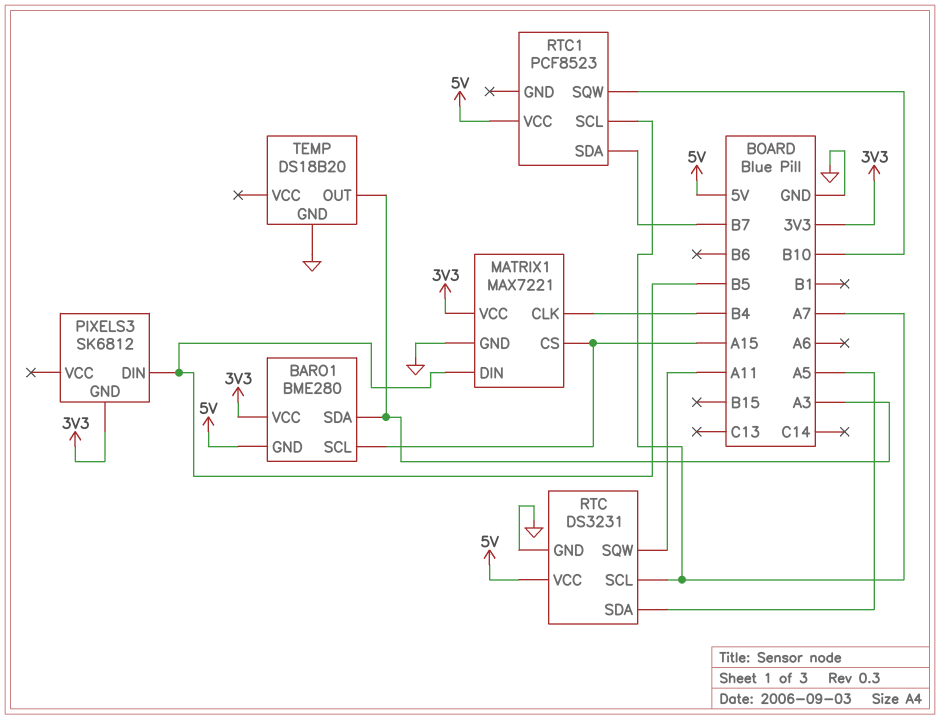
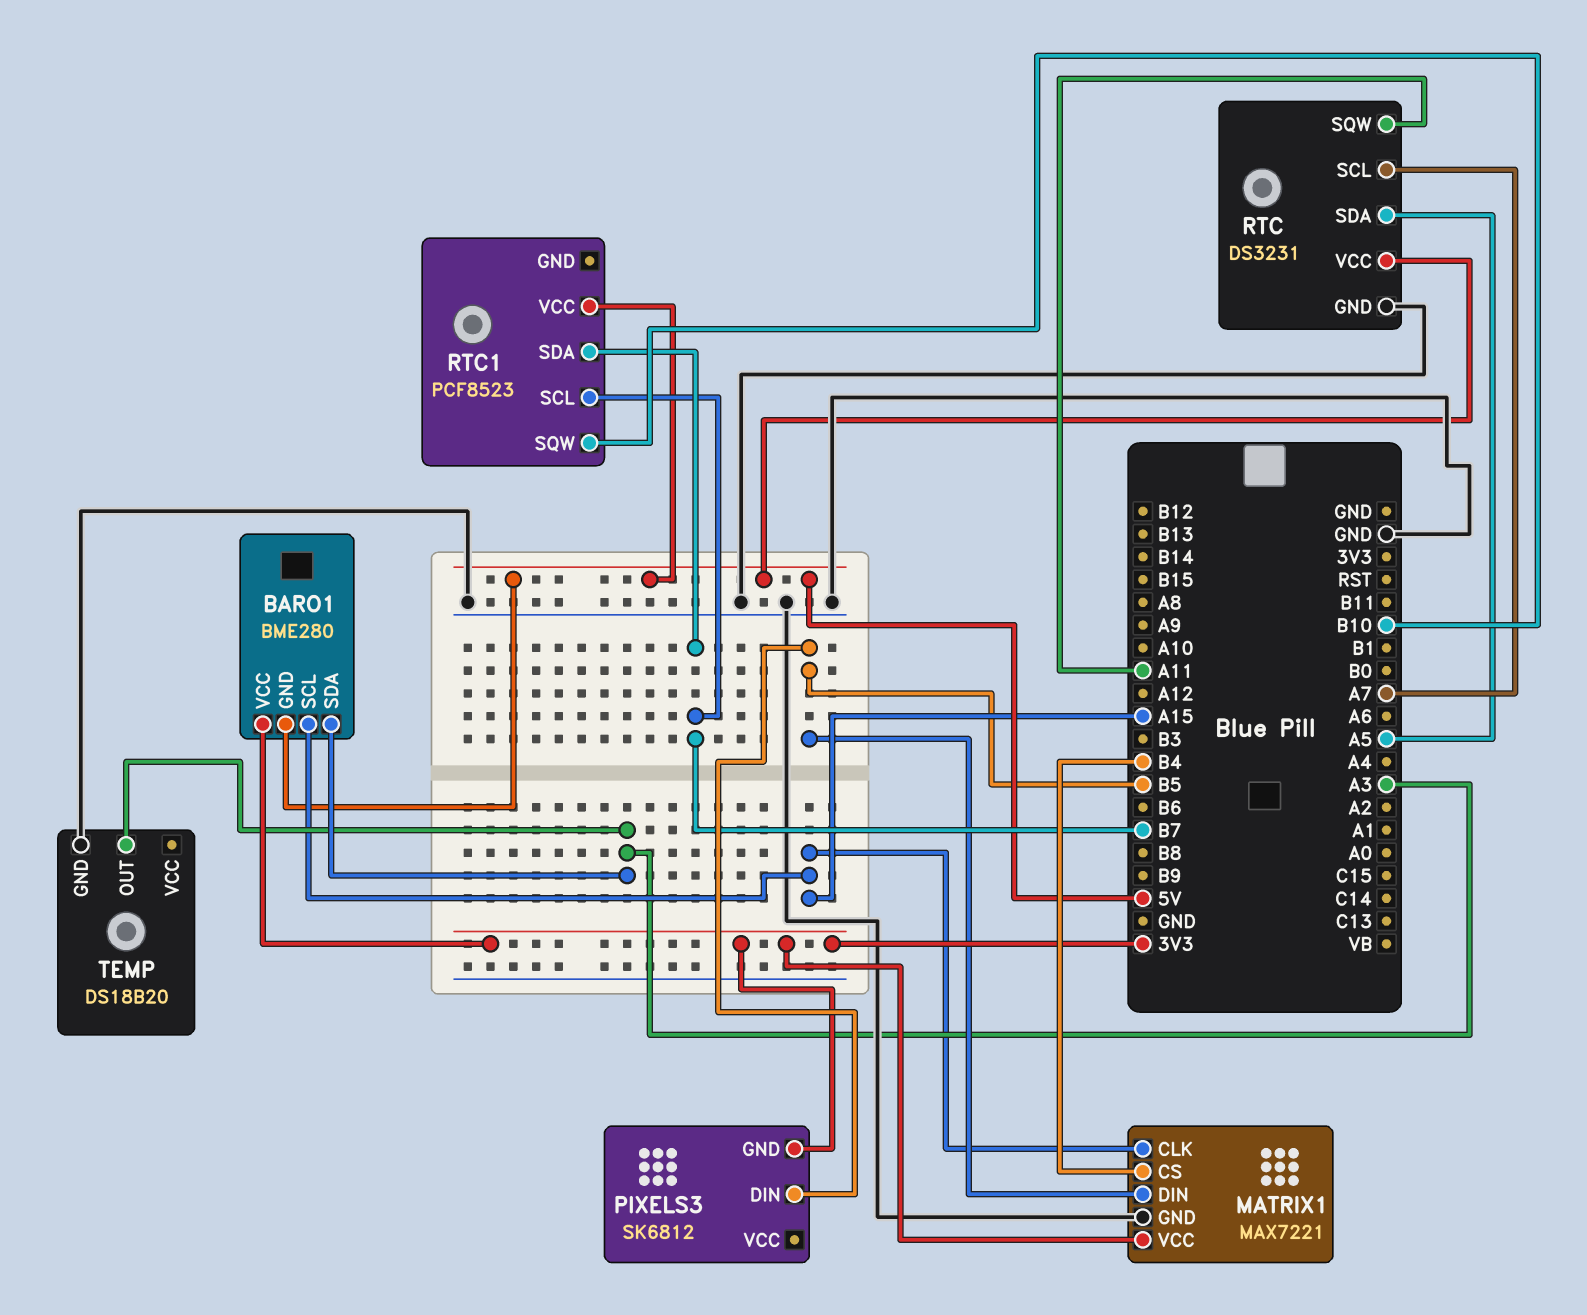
MATRIX1 pin CLK: B4 -> A15
MATRIX1 pin CS: A15 -> B4
RTC1 pin SCL: A7 -> B7

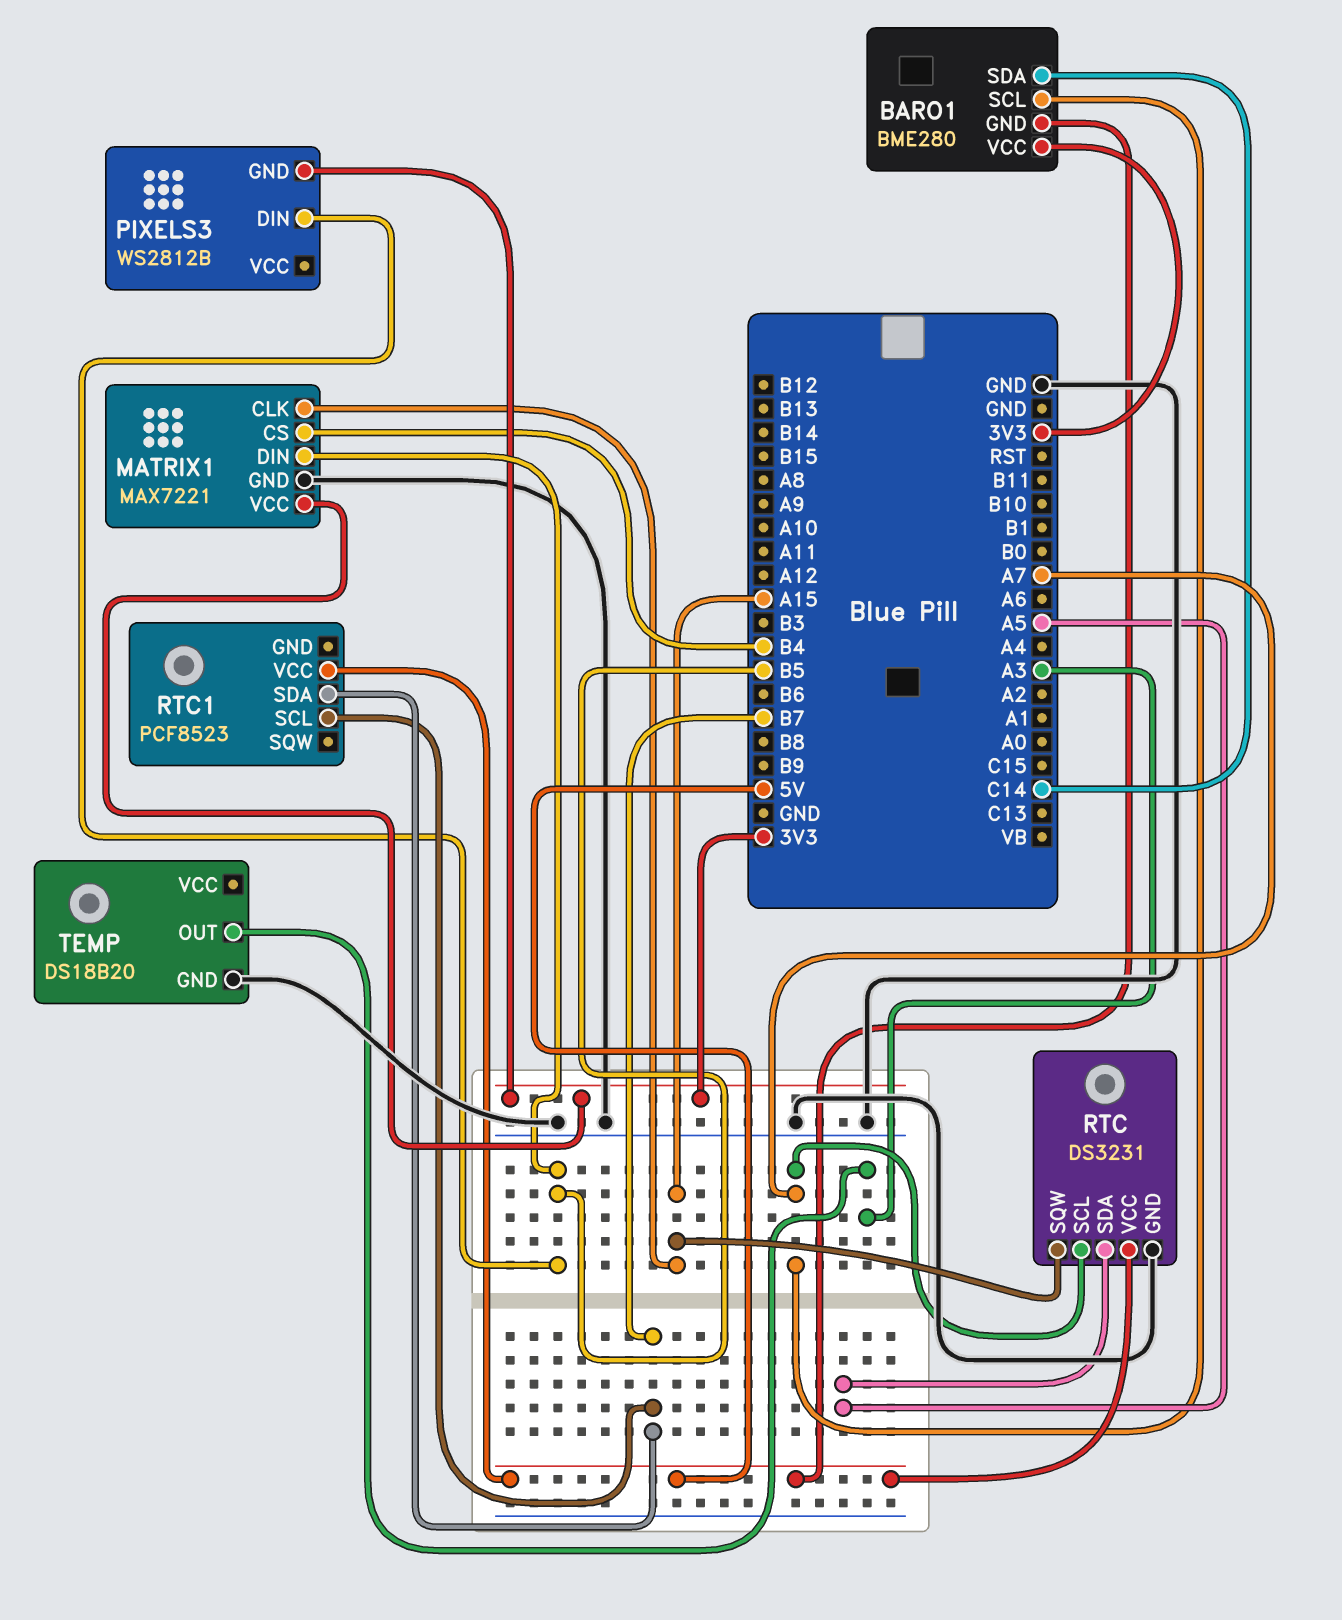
BARO1 pin SCL: A15 -> A7
BARO1 pin SDA: A3 -> C14
PIXELS3: SK6812 -> WS2812B
RTC pin SQW: A11 -> A15
RTC1 pin SQW: B10 -> none

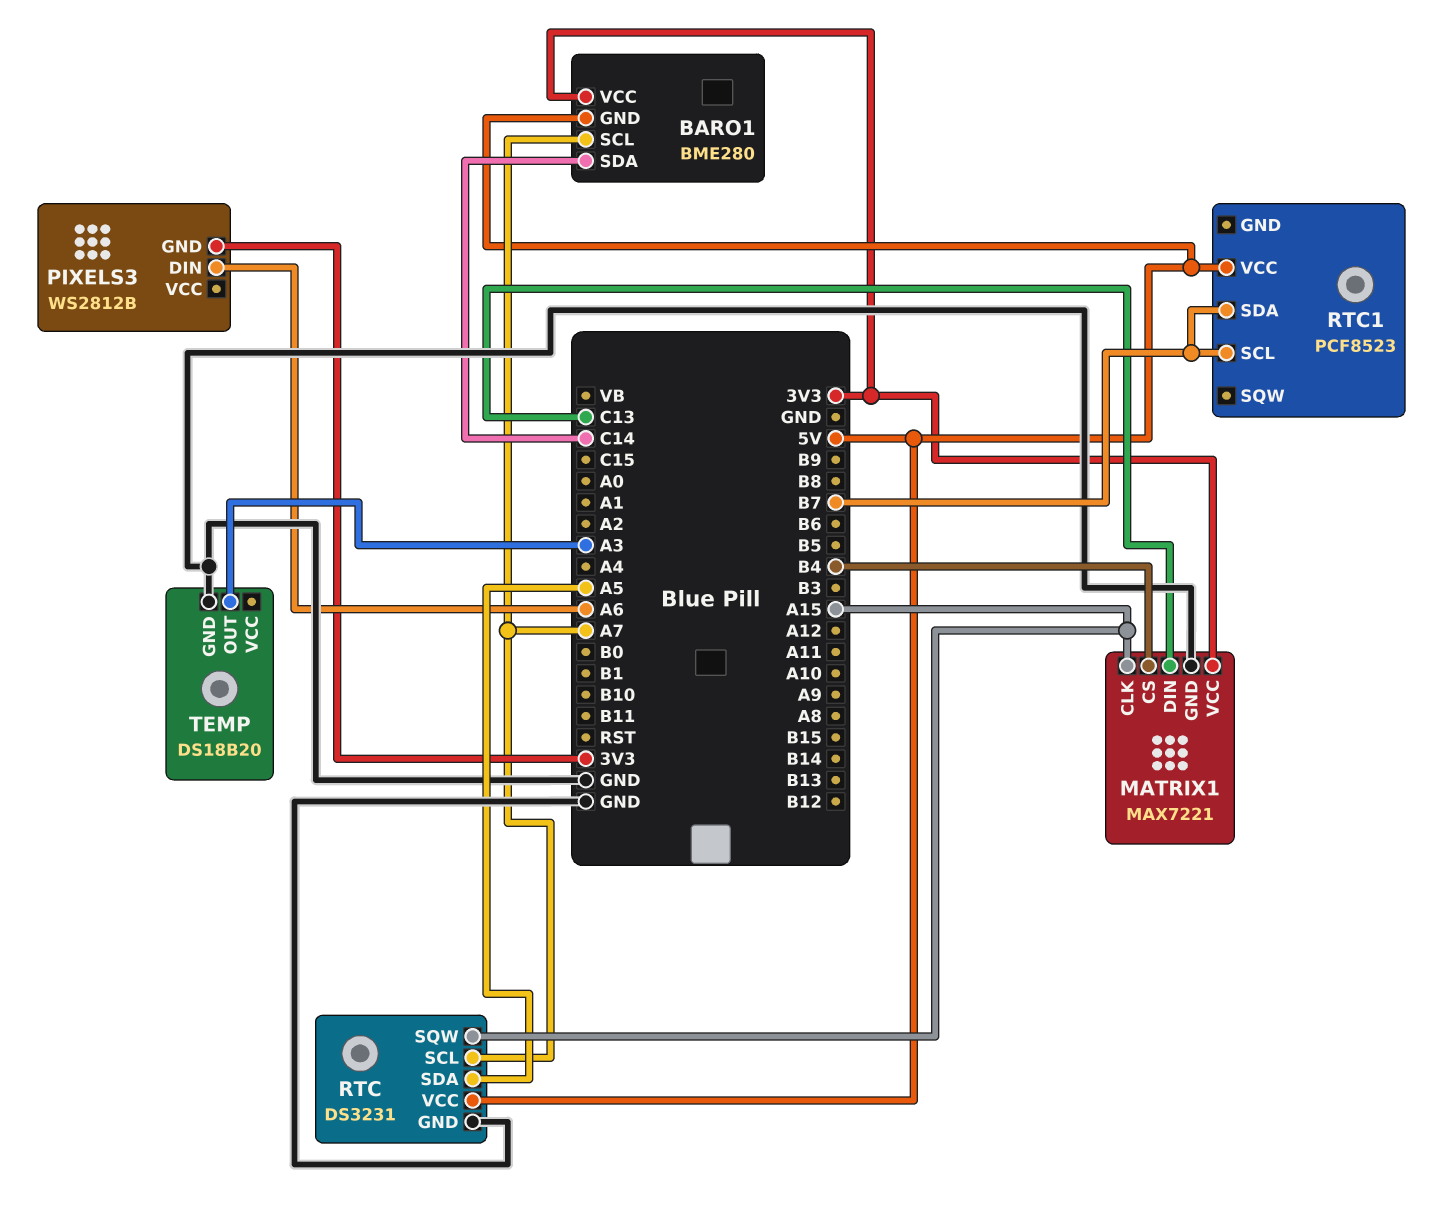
MATRIX1 pin DIN: B5 -> C13
PIXELS3 pin DIN: B5 -> A6

